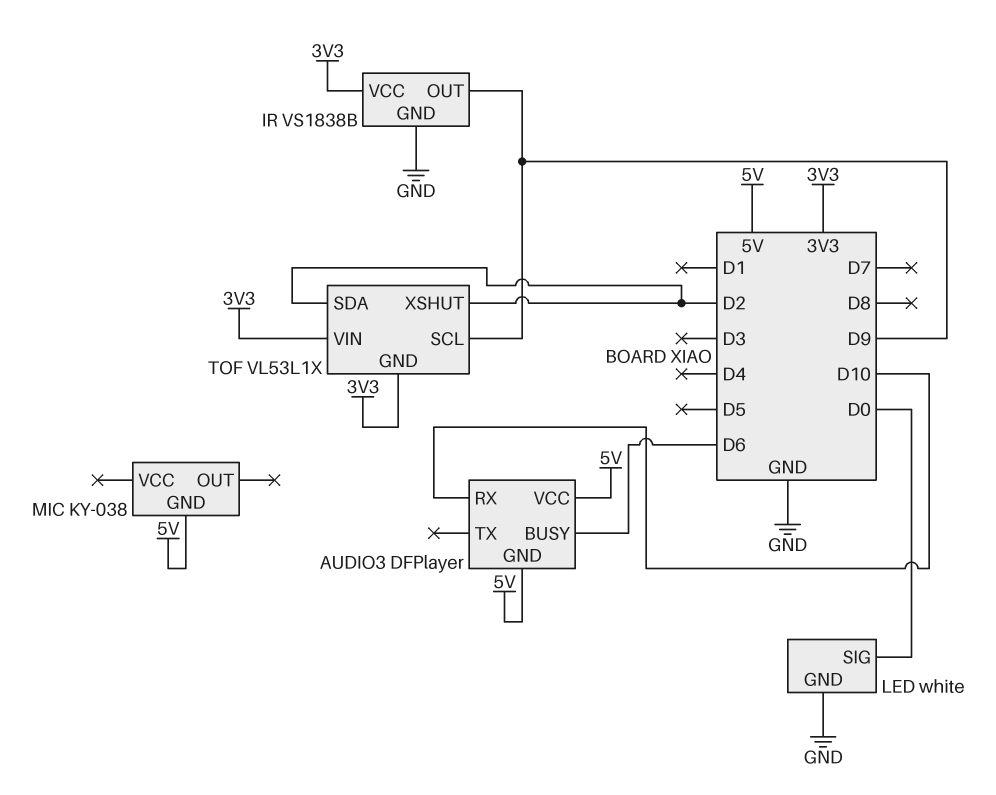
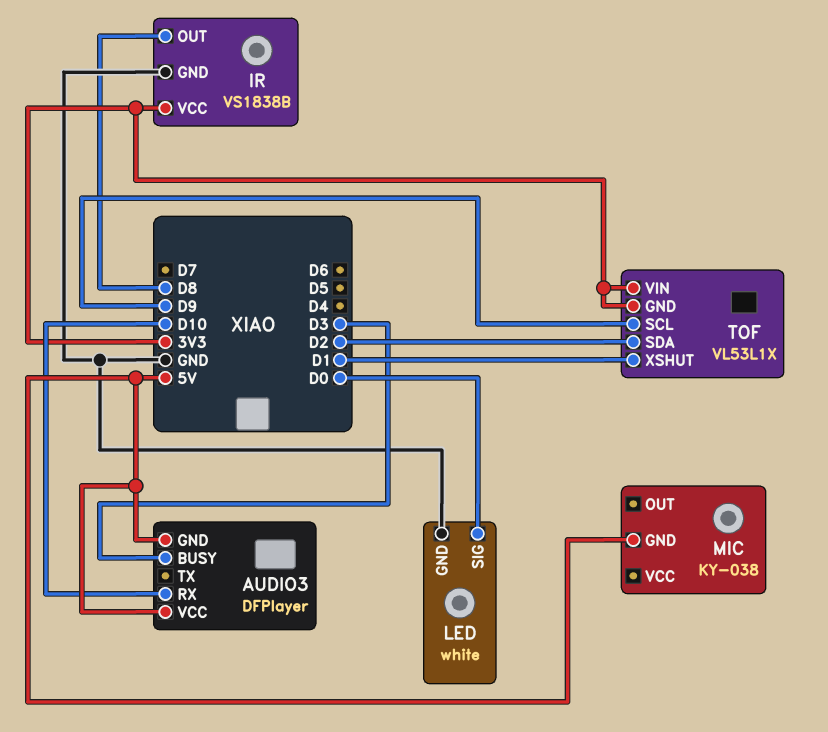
AUDIO3 pin BUSY: D6 -> D3
IR pin OUT: D9 -> D8
TOF pin XSHUT: D2 -> D1

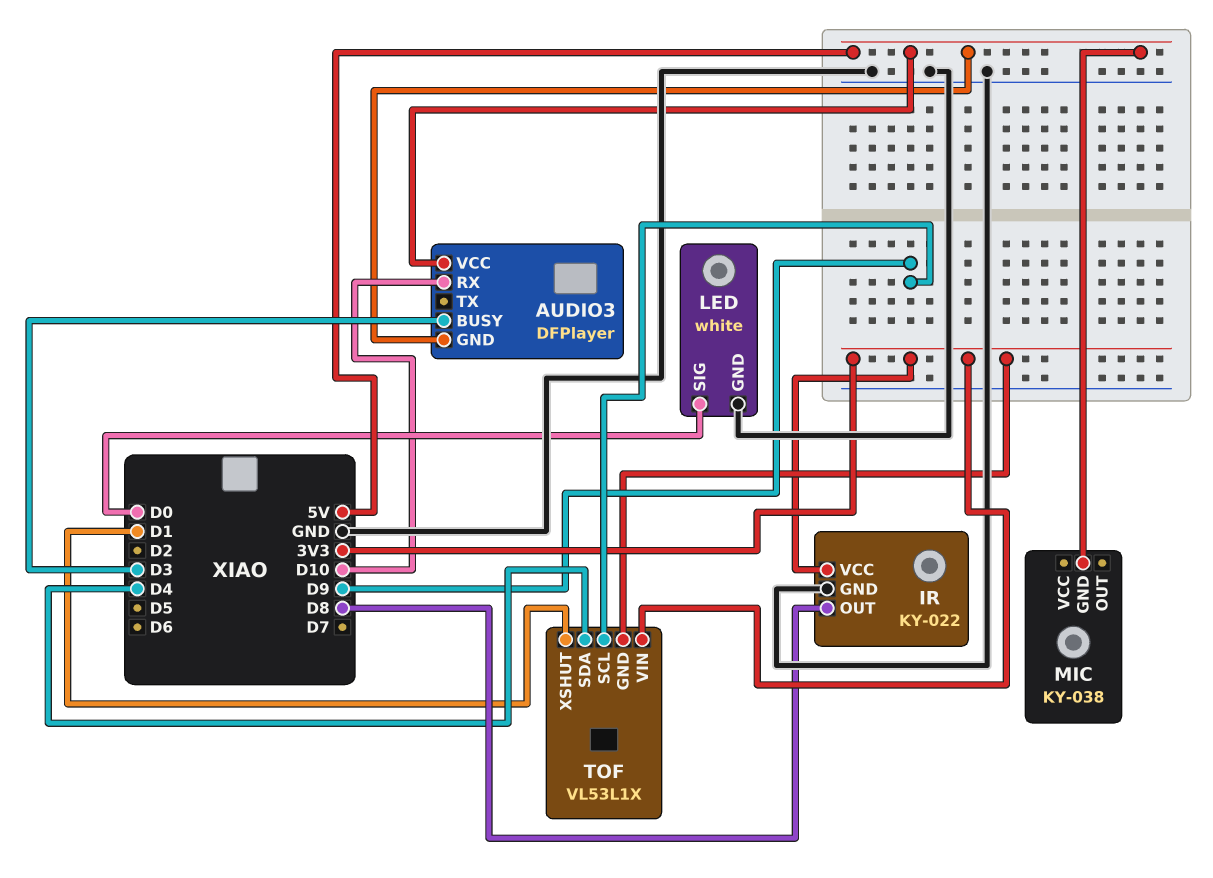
IR: VS1838B -> KY-022
TOF pin SDA: D2 -> D4

